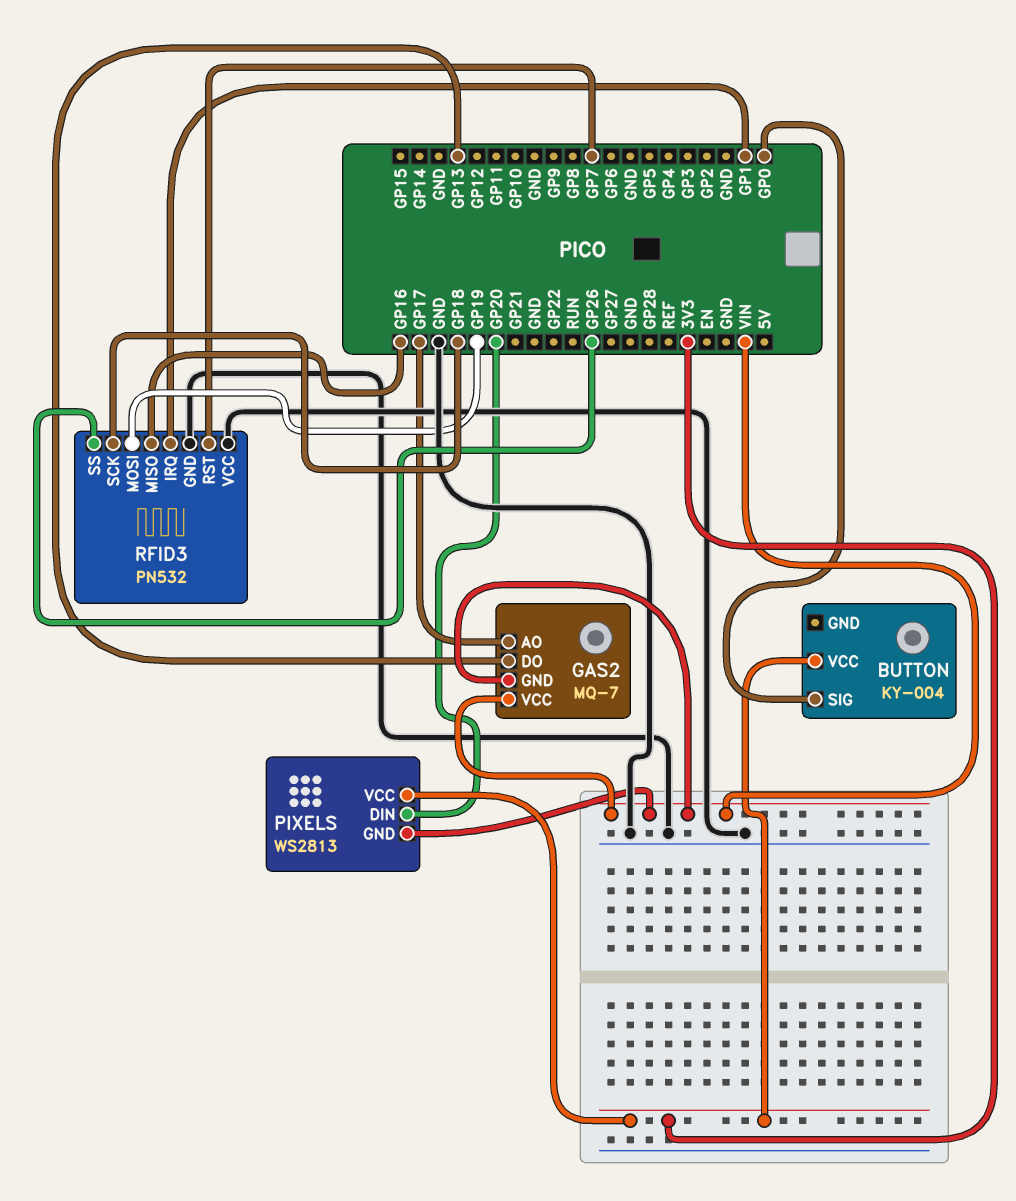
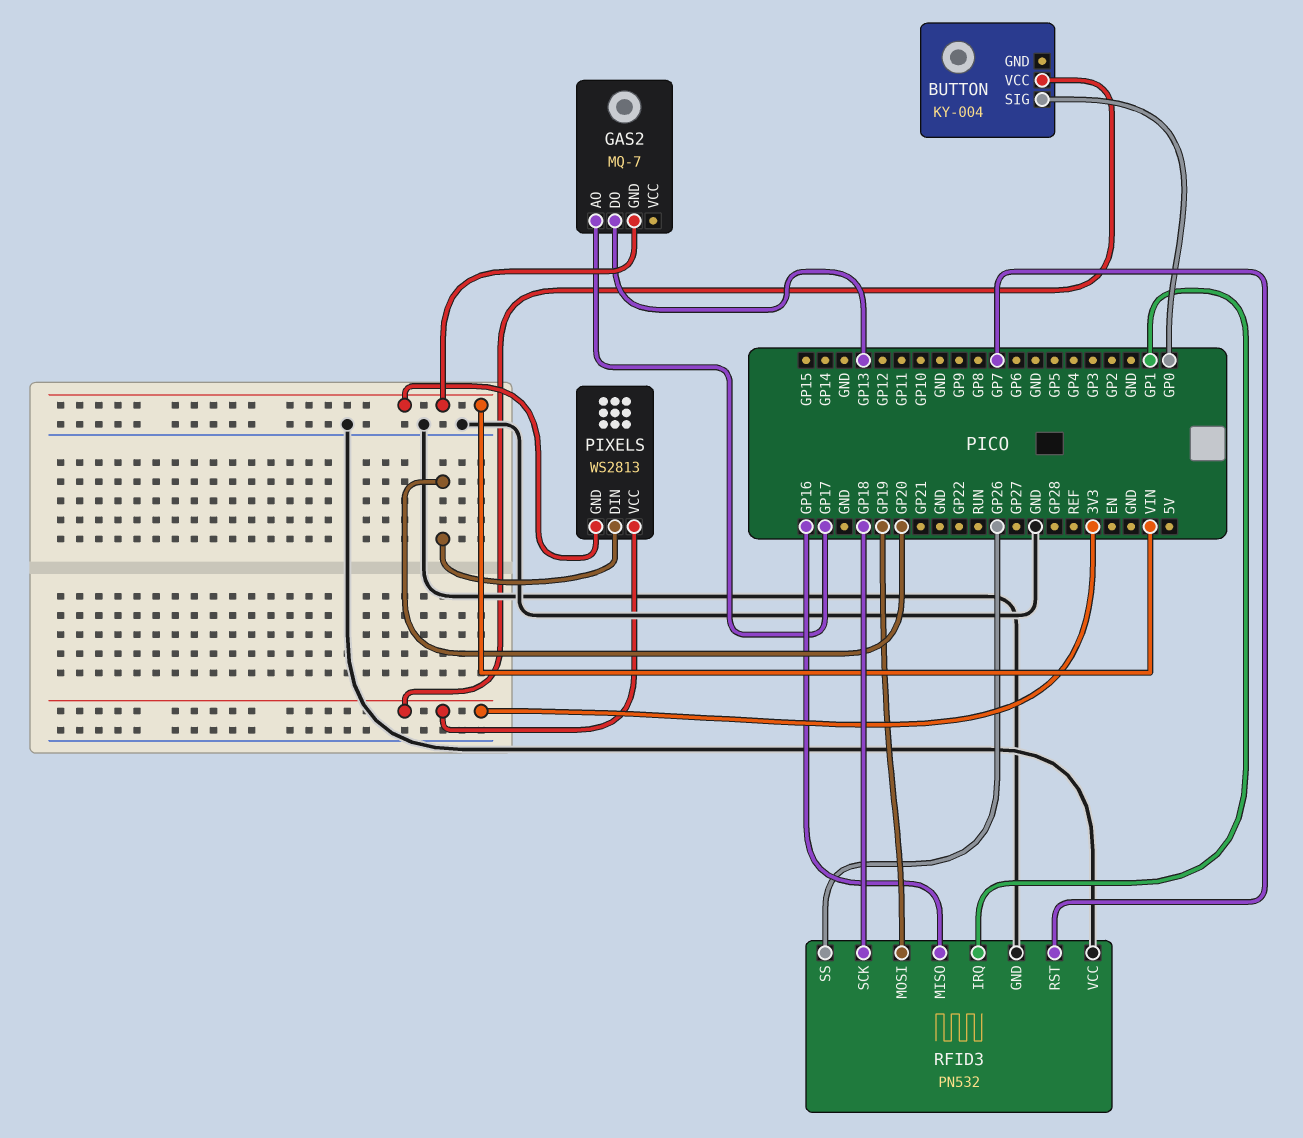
GAS2 pin VCC: VIN -> none

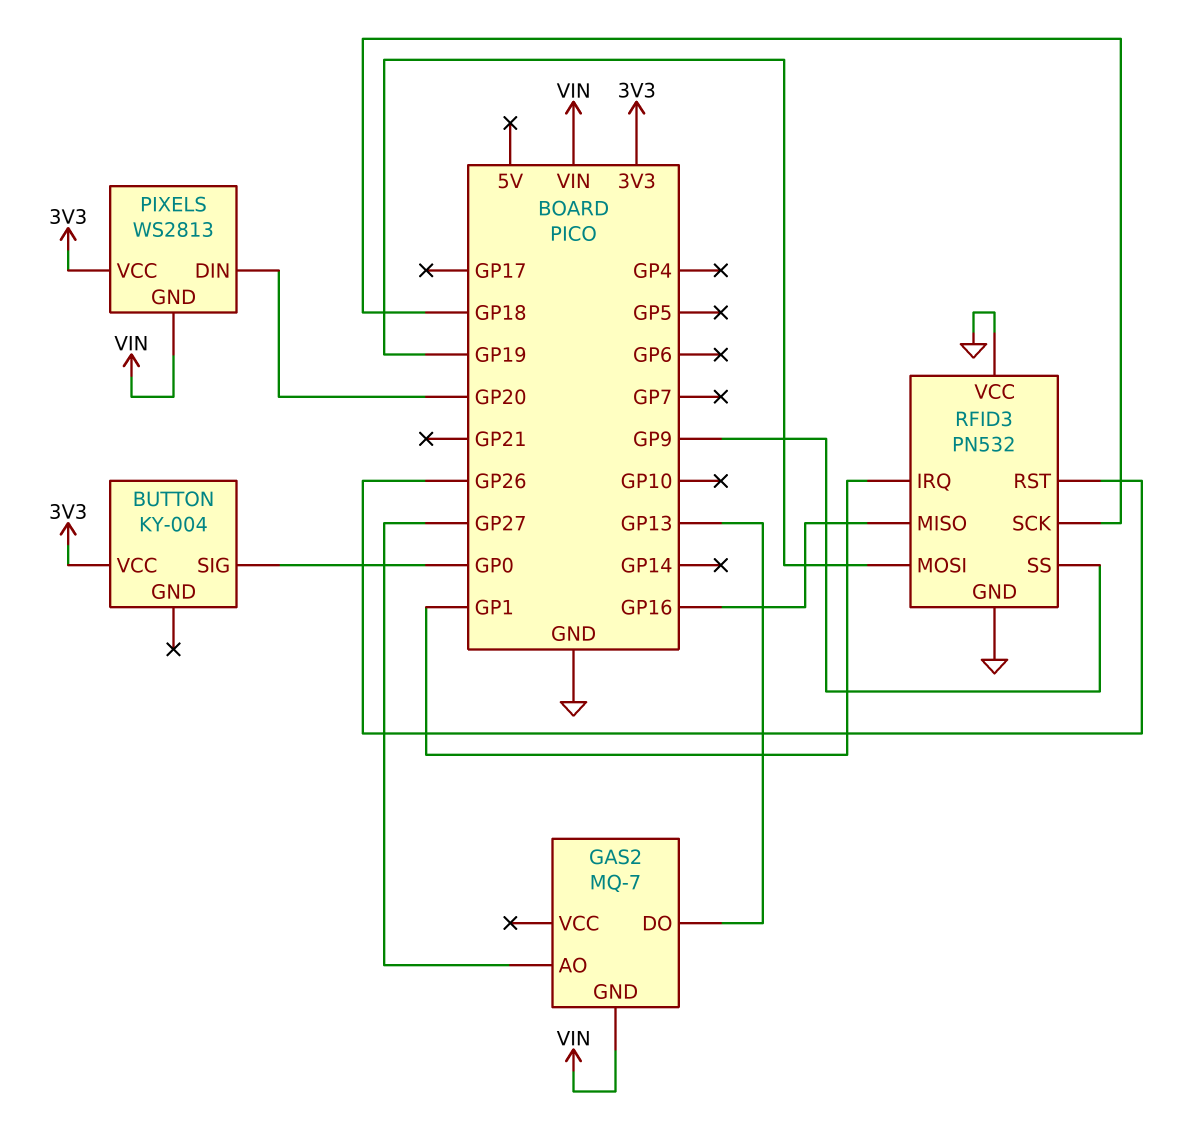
GAS2 pin AO: GP17 -> GP27
RFID3 pin RST: GP7 -> GP26
RFID3 pin SS: GP26 -> GP9

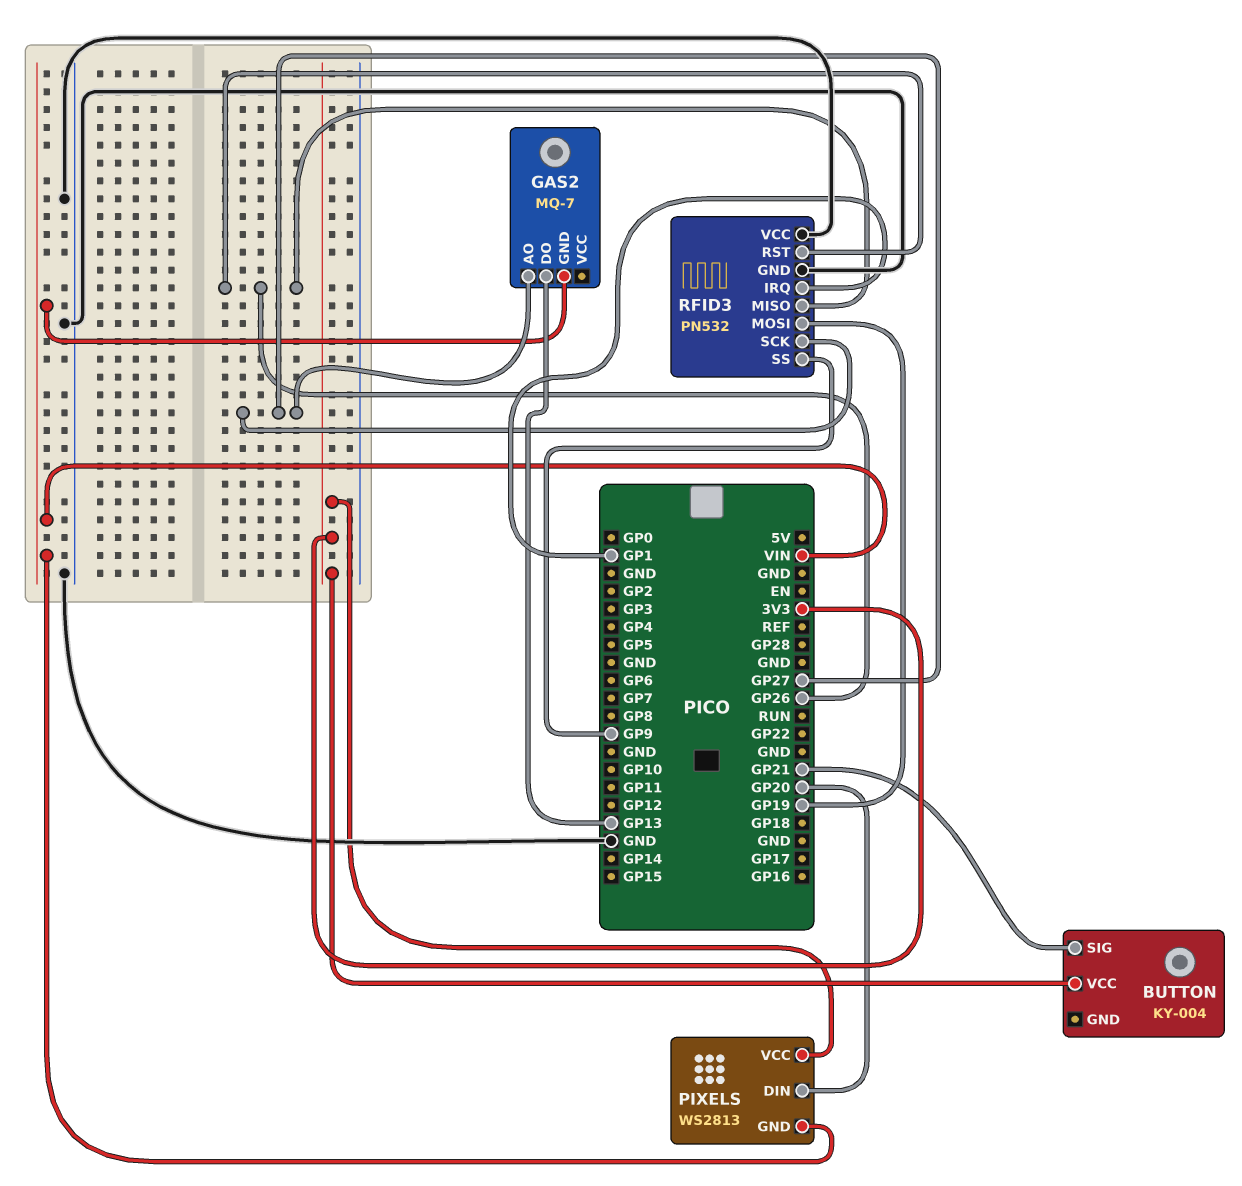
BUTTON pin SIG: GP0 -> GP21
RFID3 pin MISO: GP16 -> GP26
RFID3 pin SCK: GP18 -> GP27

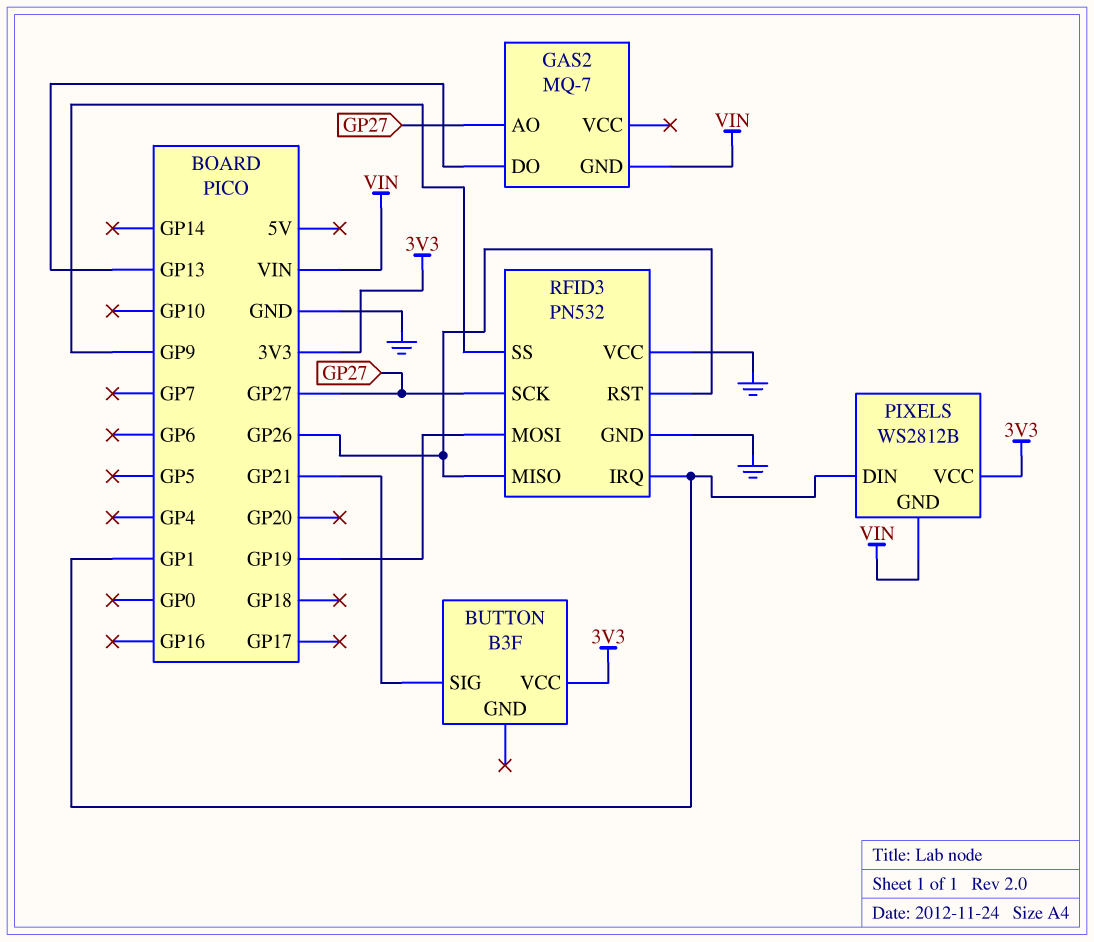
BUTTON: KY-004 -> B3F
PIXELS: WS2813 -> WS2812B
PIXELS pin DIN: GP20 -> GP1

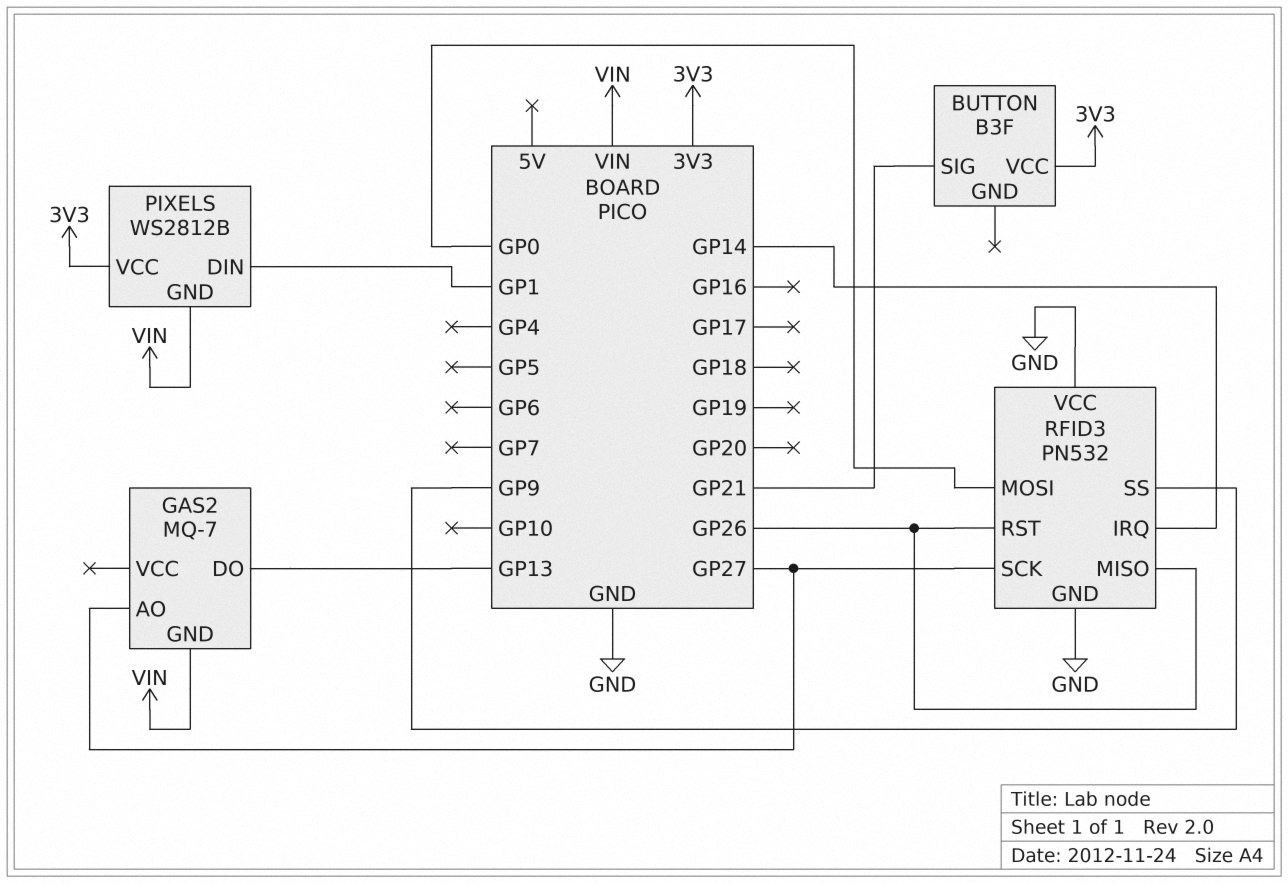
RFID3 pin IRQ: GP1 -> GP14
RFID3 pin MOSI: GP19 -> GP0

